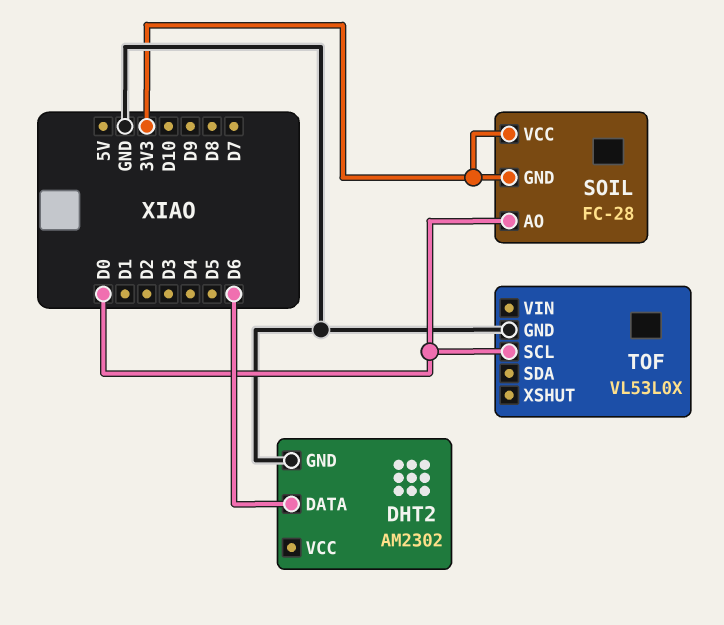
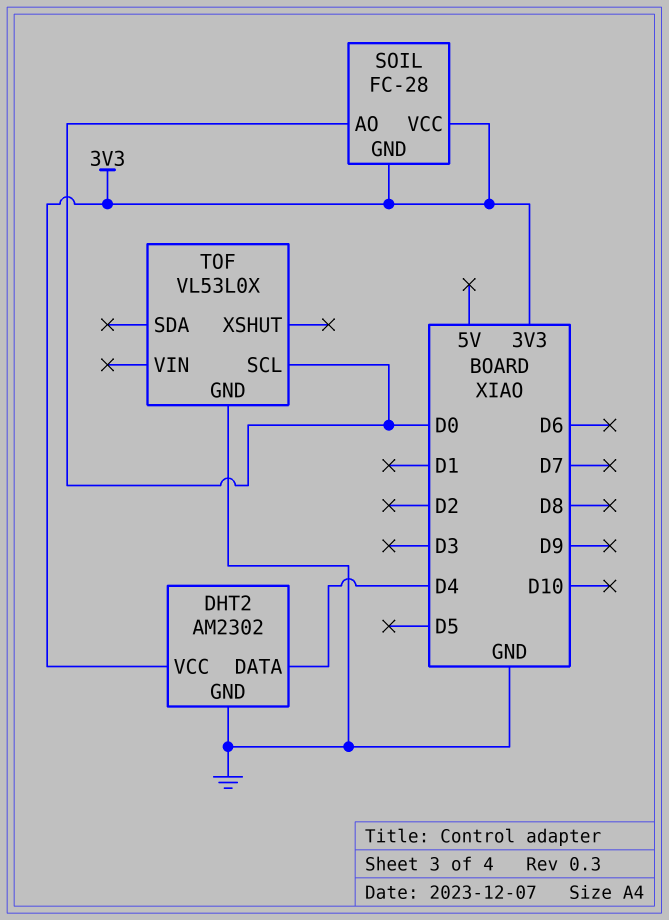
DHT2 pin DATA: D6 -> D4
DHT2 pin VCC: none -> 3V3

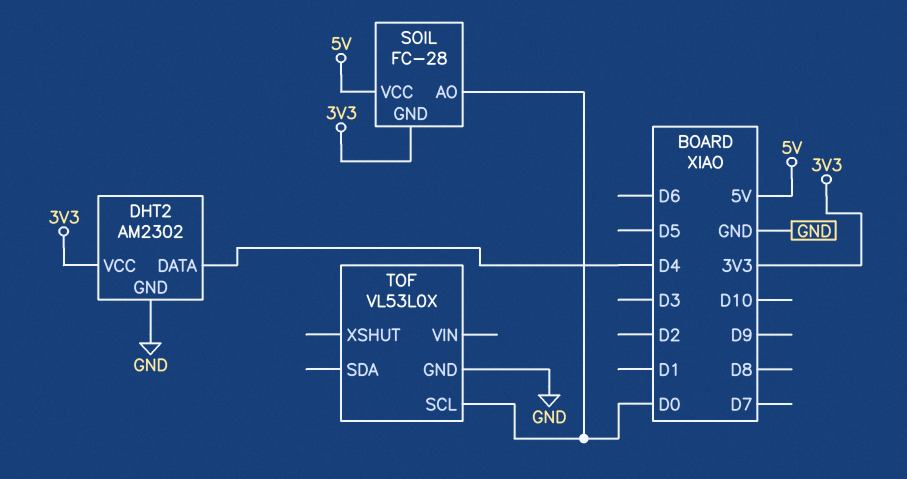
SOIL pin VCC: 3V3 -> 5V

